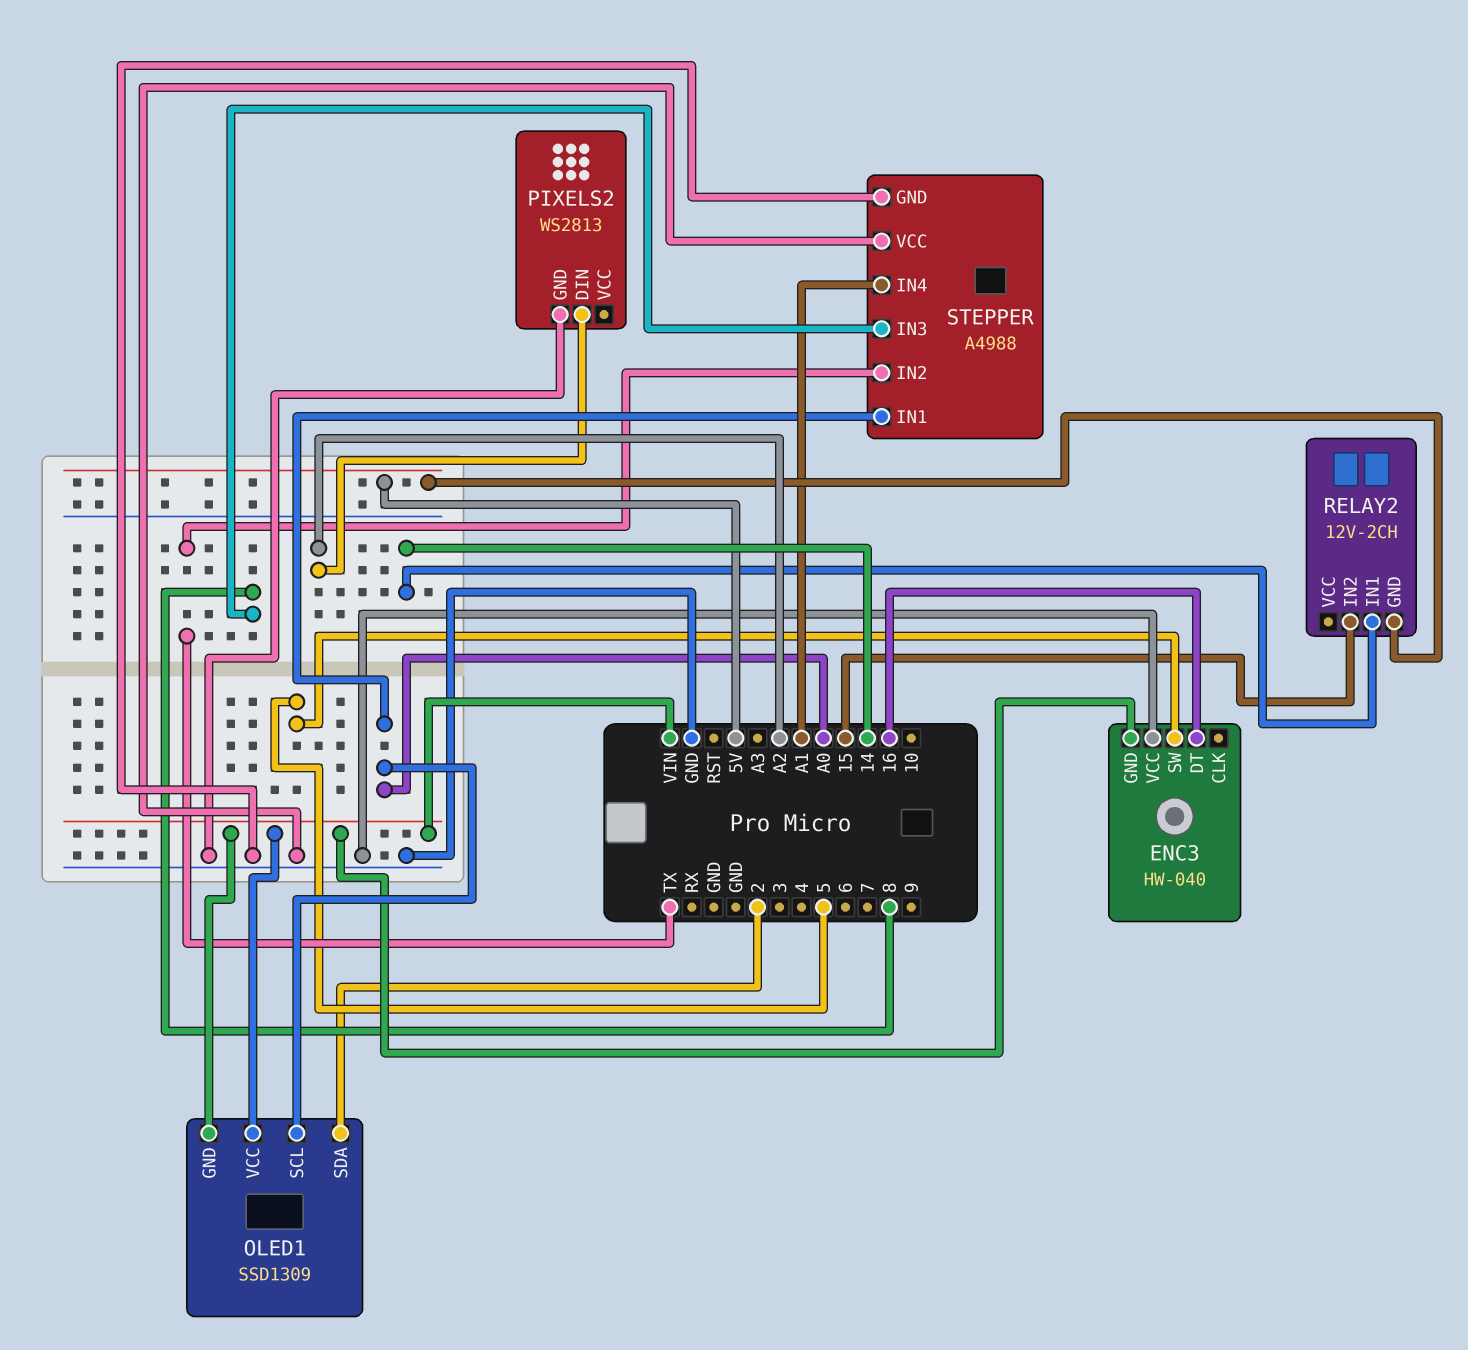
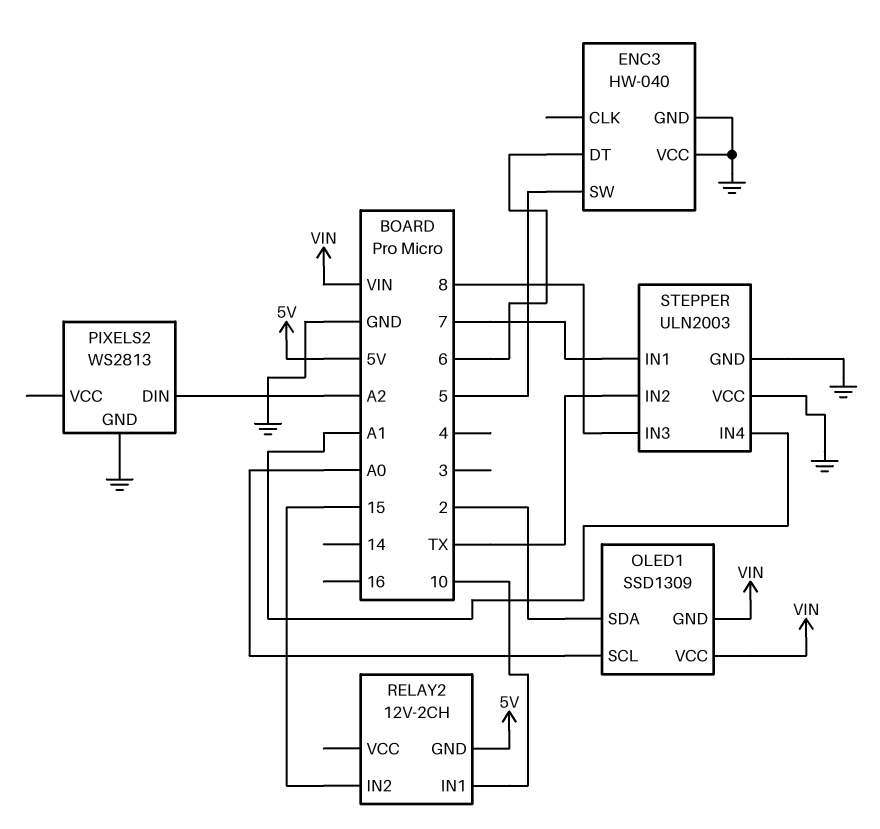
ENC3 pin DT: 16 -> 6
ENC3 pin GND: VIN -> GND
RELAY2 pin IN1: 14 -> 10
STEPPER: A4988 -> ULN2003
STEPPER pin IN1: A0 -> 7

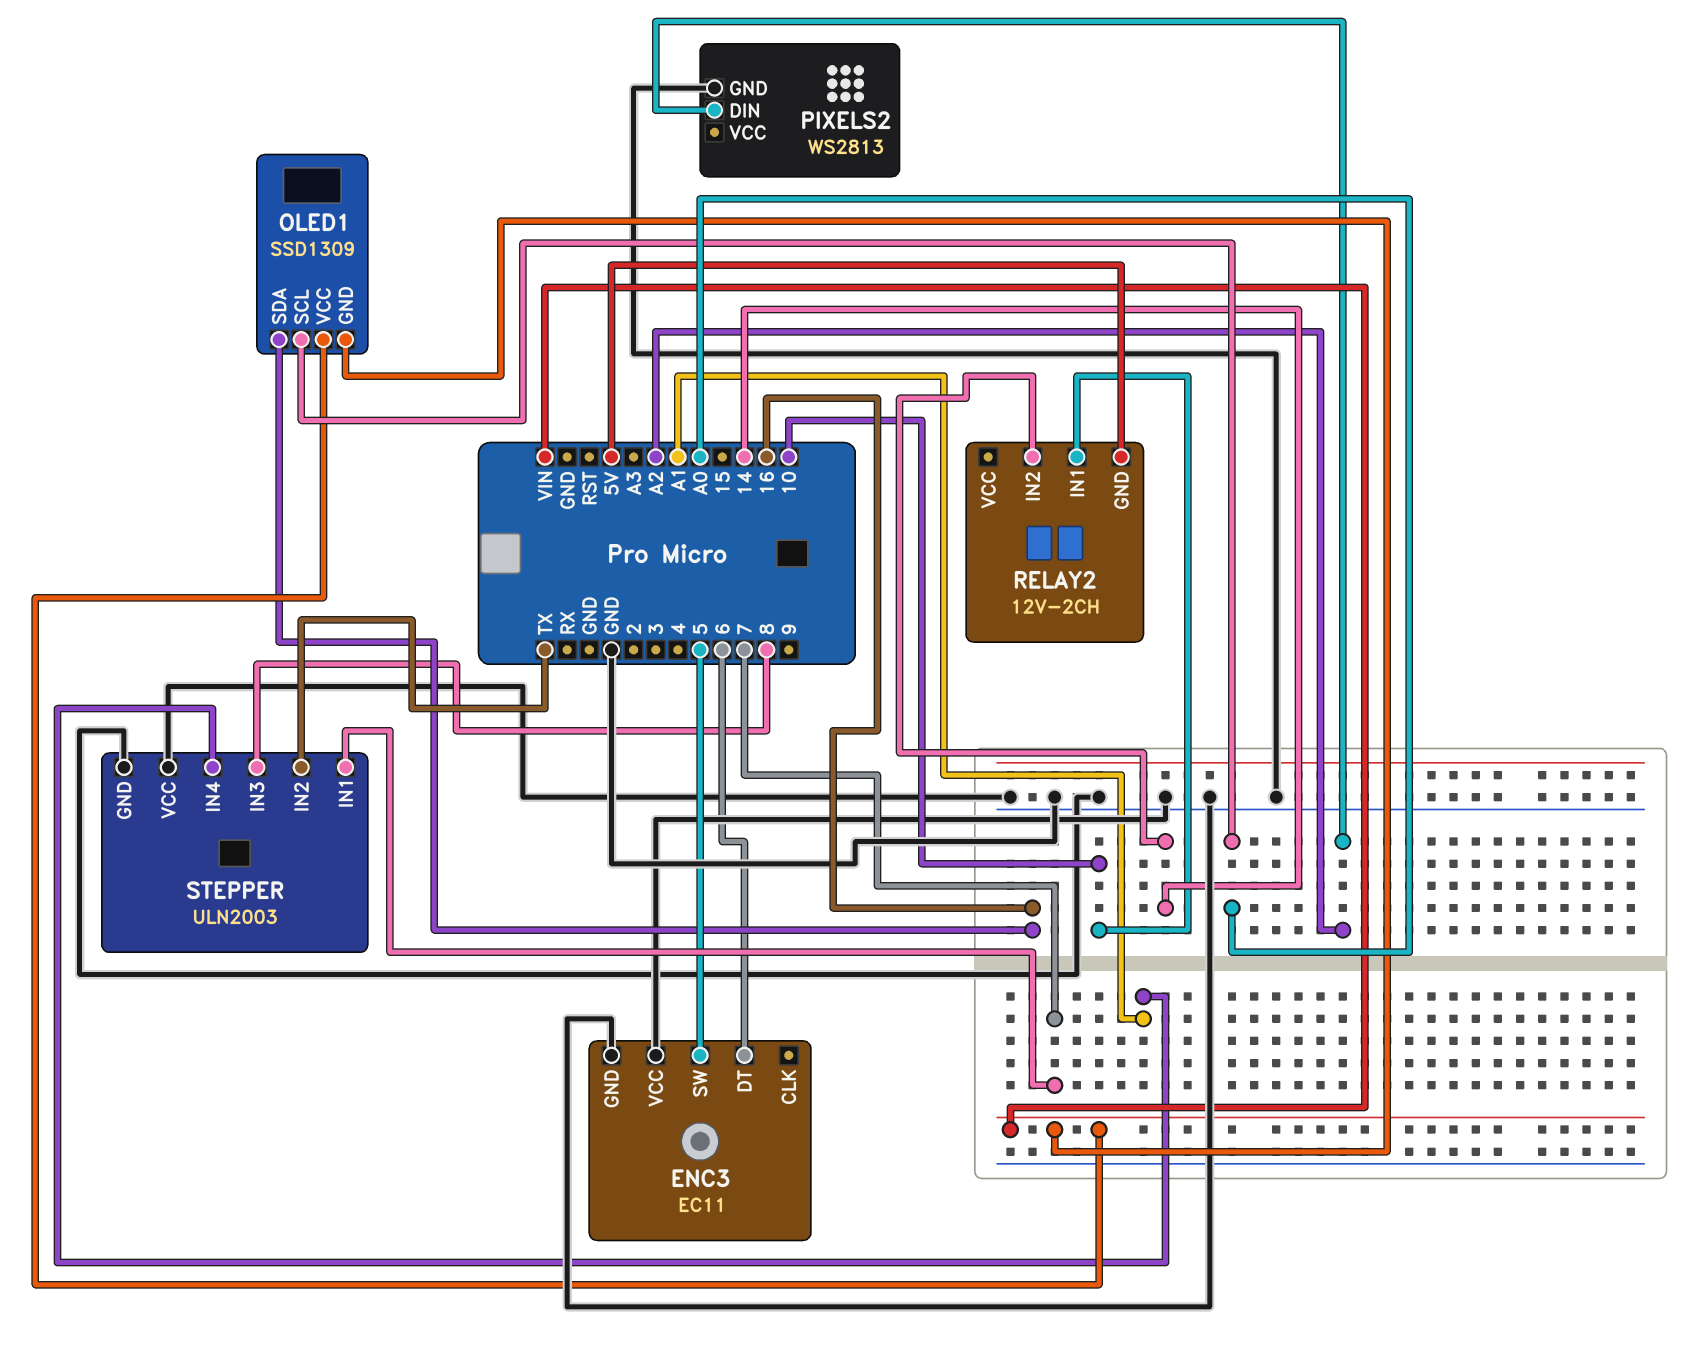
ENC3: HW-040 -> EC11
OLED1 pin SDA: 2 -> 16
RELAY2 pin IN2: 15 -> 14

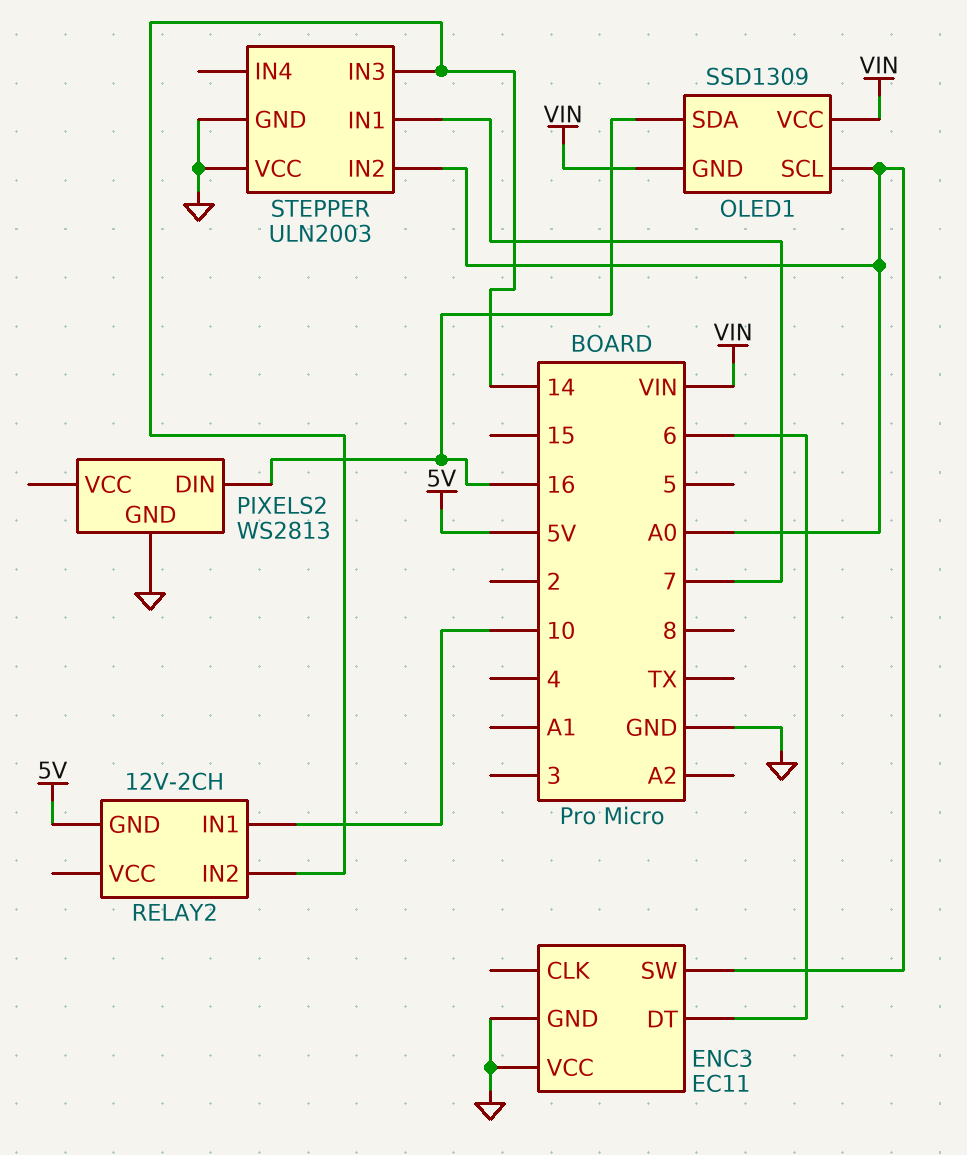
ENC3 pin SW: 5 -> A0
PIXELS2 pin DIN: A2 -> 16
STEPPER pin IN2: TX -> A0
STEPPER pin IN3: 8 -> 14
STEPPER pin IN4: A1 -> none

